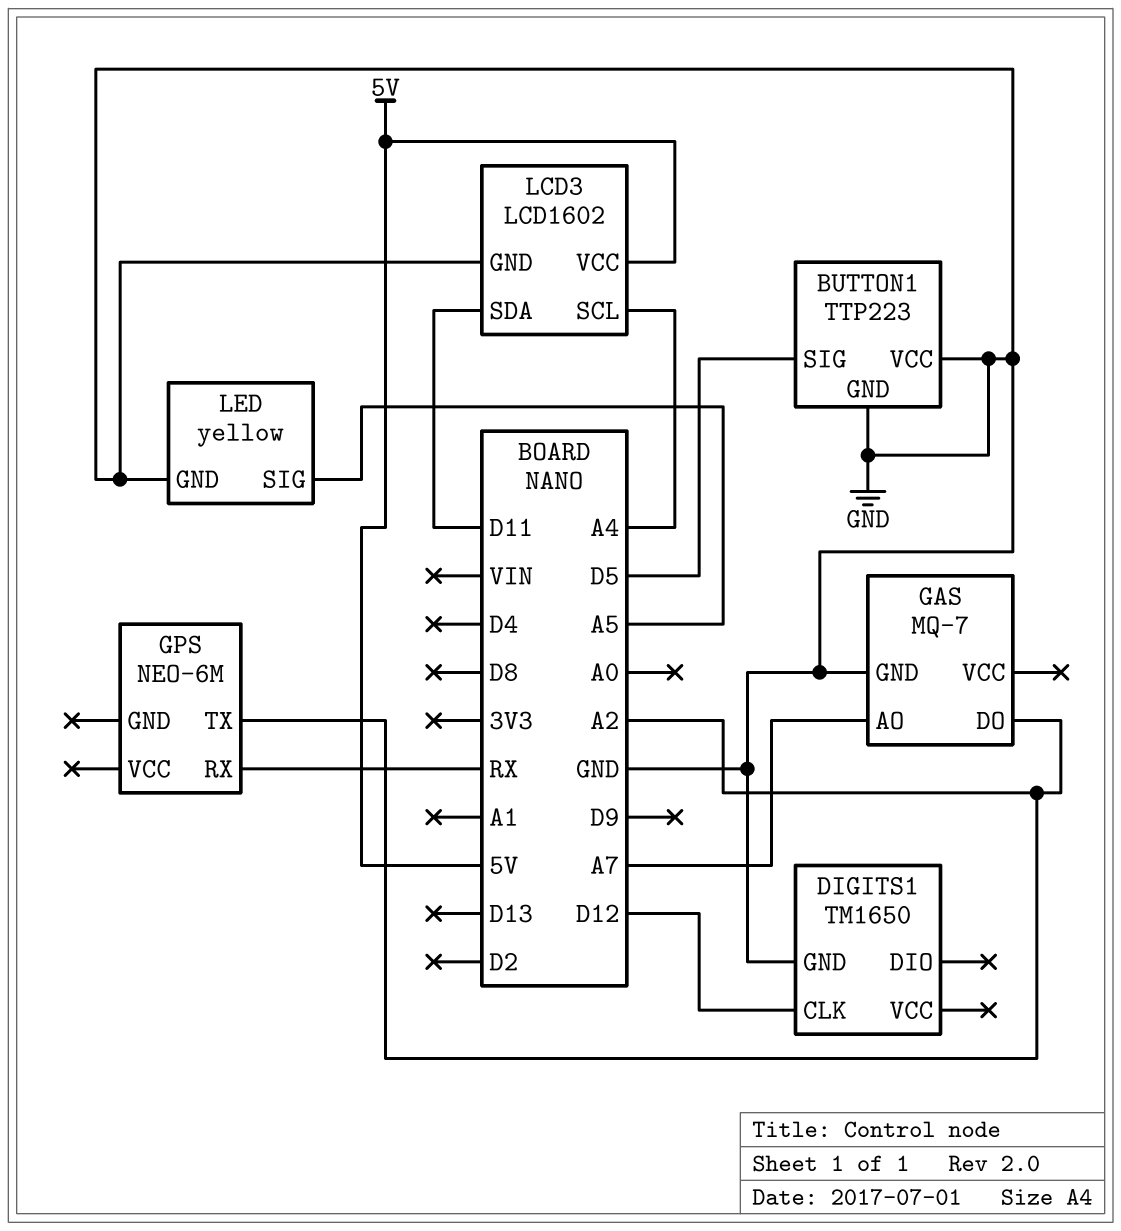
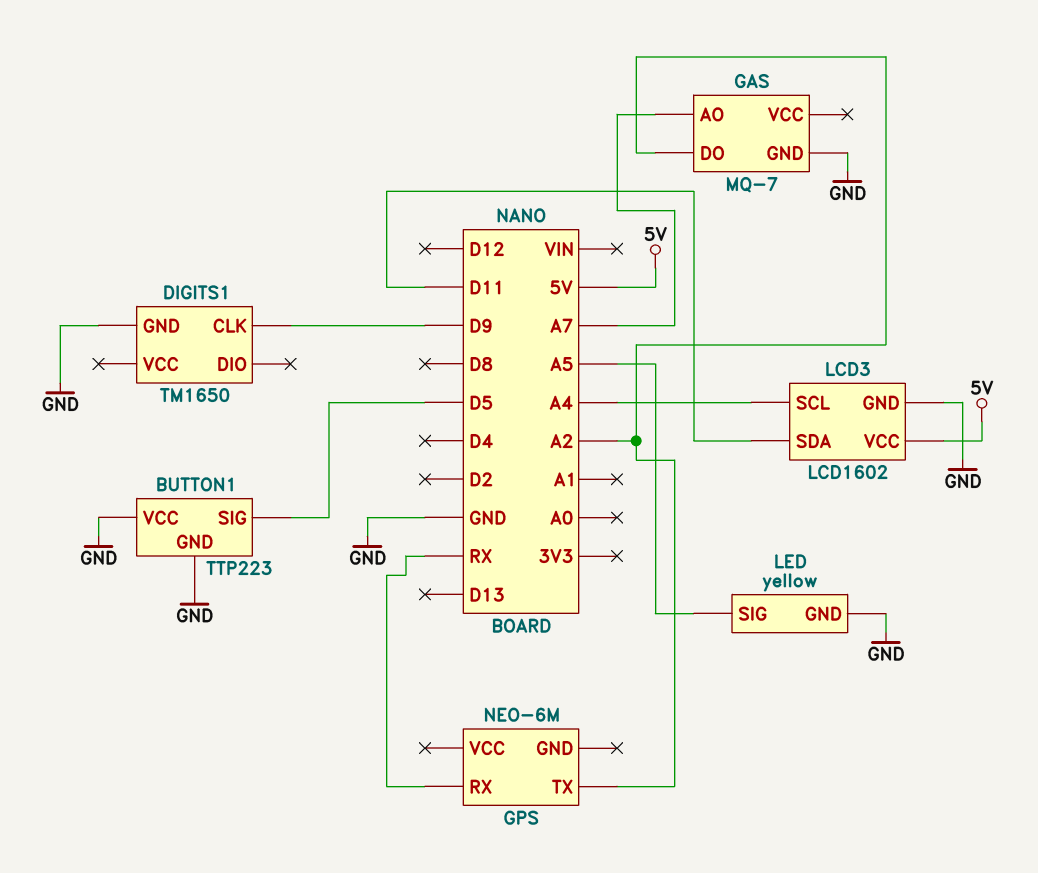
DIGITS1 pin CLK: D12 -> D9

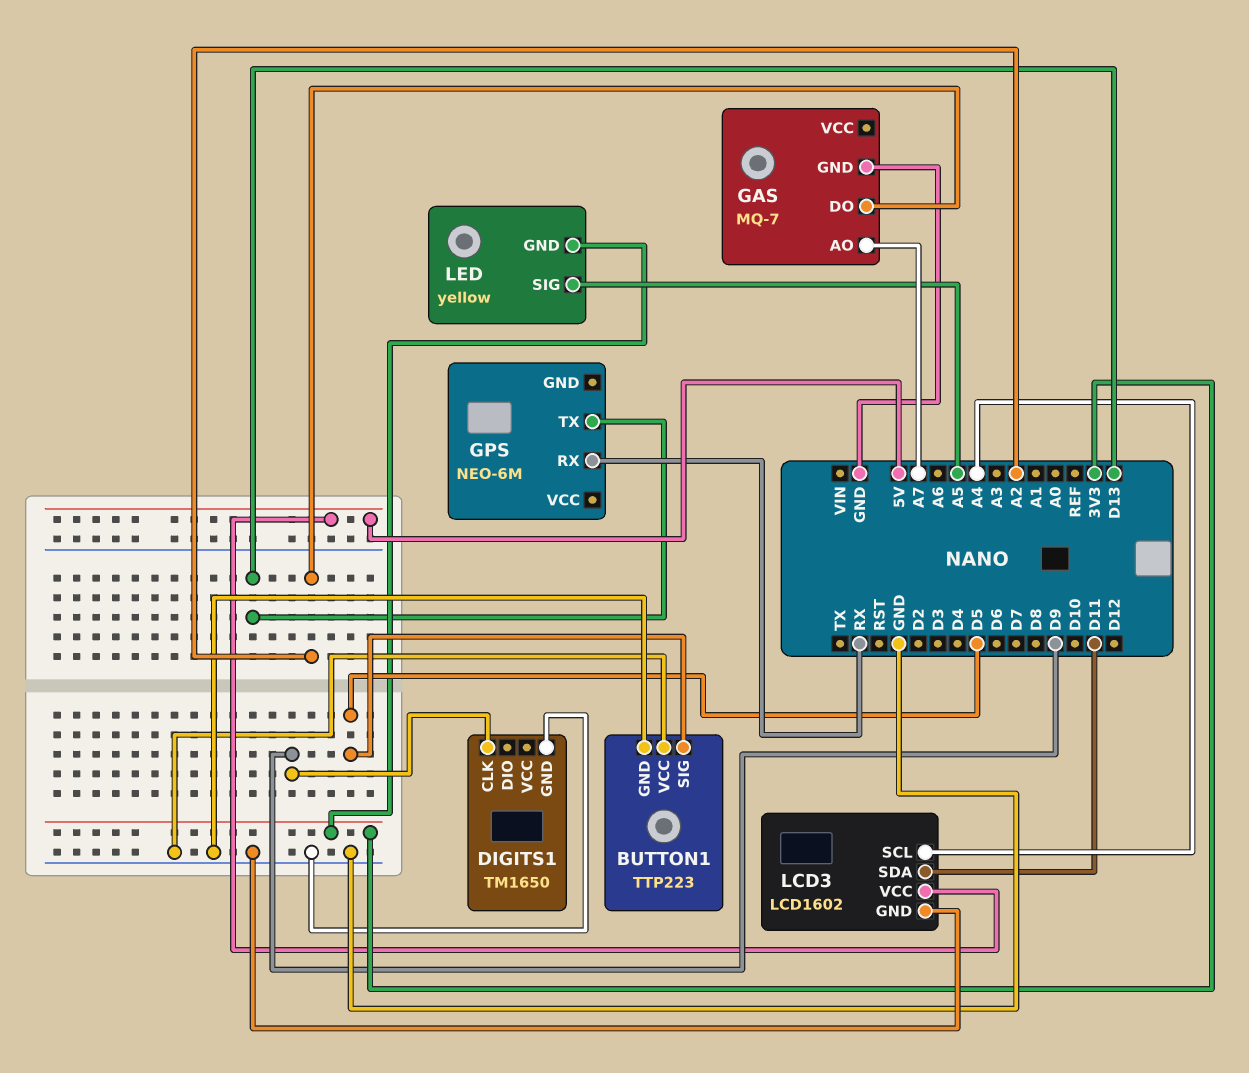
GPS pin TX: A2 -> D13
LED pin GND: GND -> 3V3

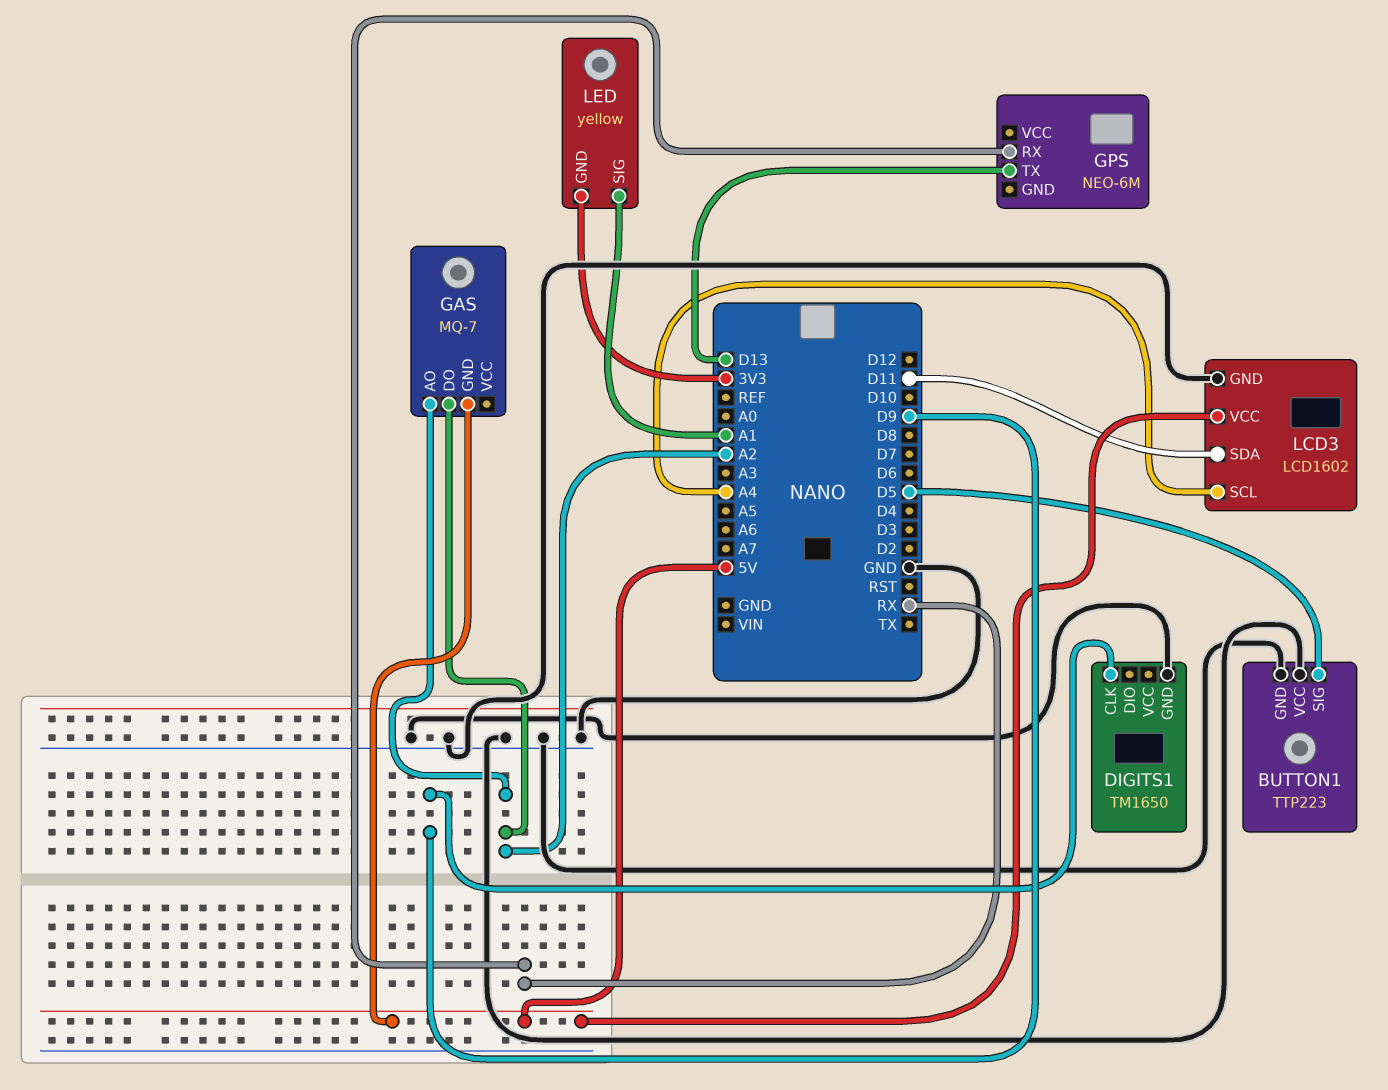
GAS pin AO: A7 -> A2
GAS pin GND: GND -> 5V
LED pin SIG: A5 -> A1

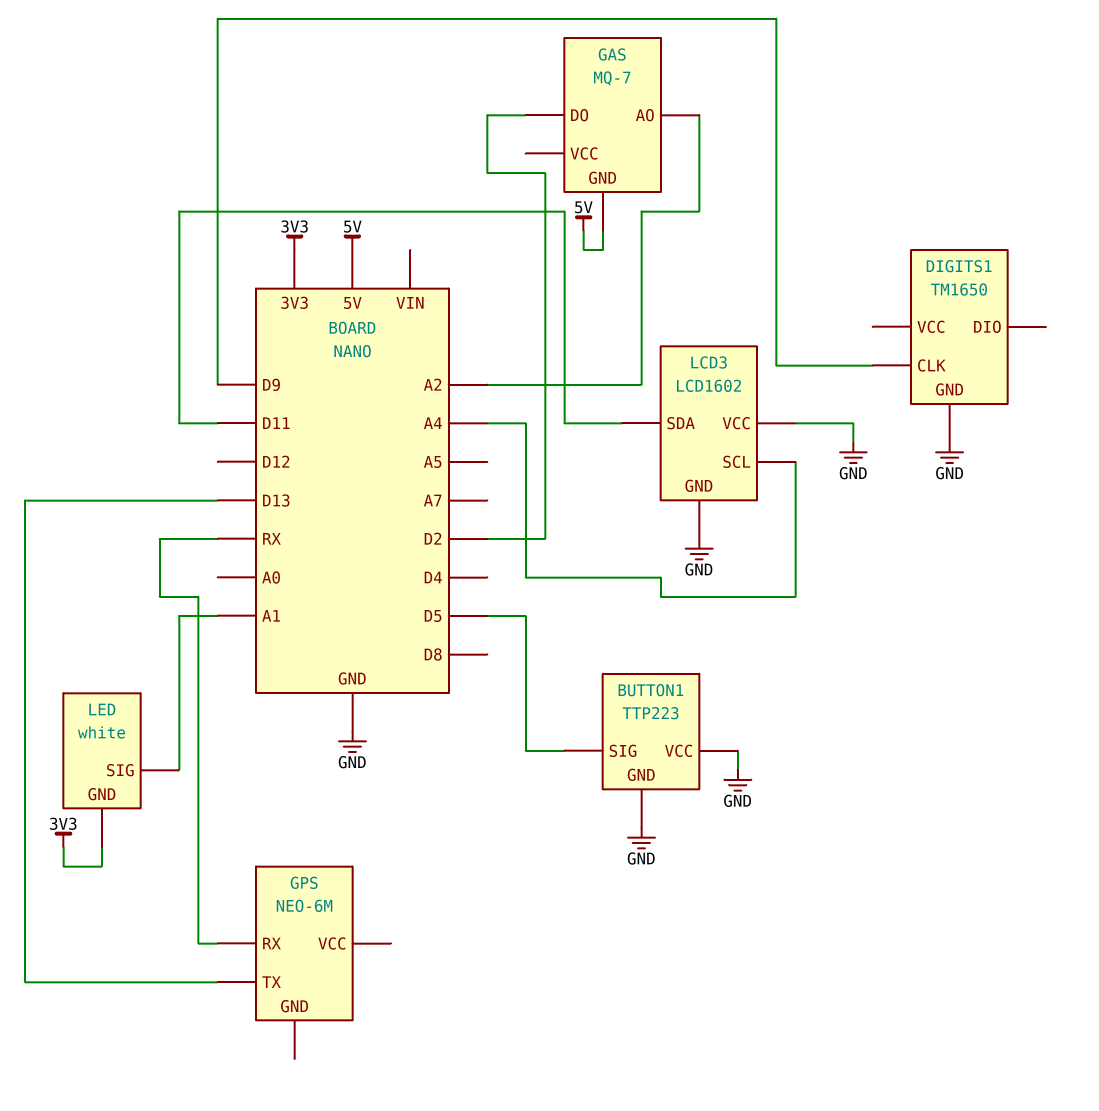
GAS pin DO: A2 -> D2
LCD3 pin VCC: 5V -> GND
LED: yellow -> white

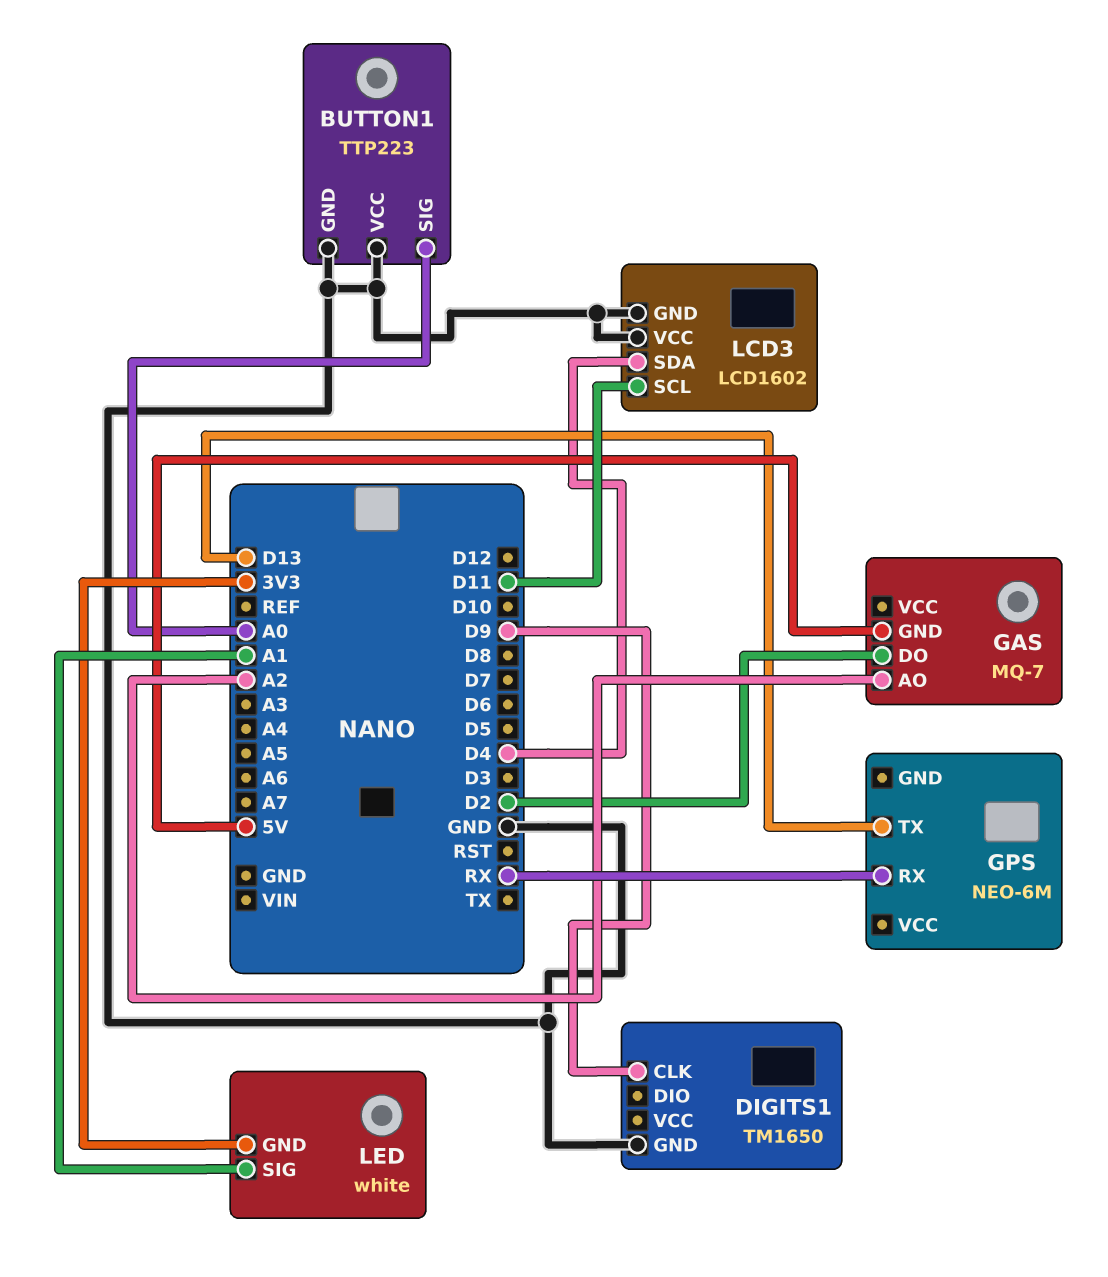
BUTTON1 pin SIG: D5 -> A0
LCD3 pin SCL: A4 -> D11
LCD3 pin SDA: D11 -> D4

